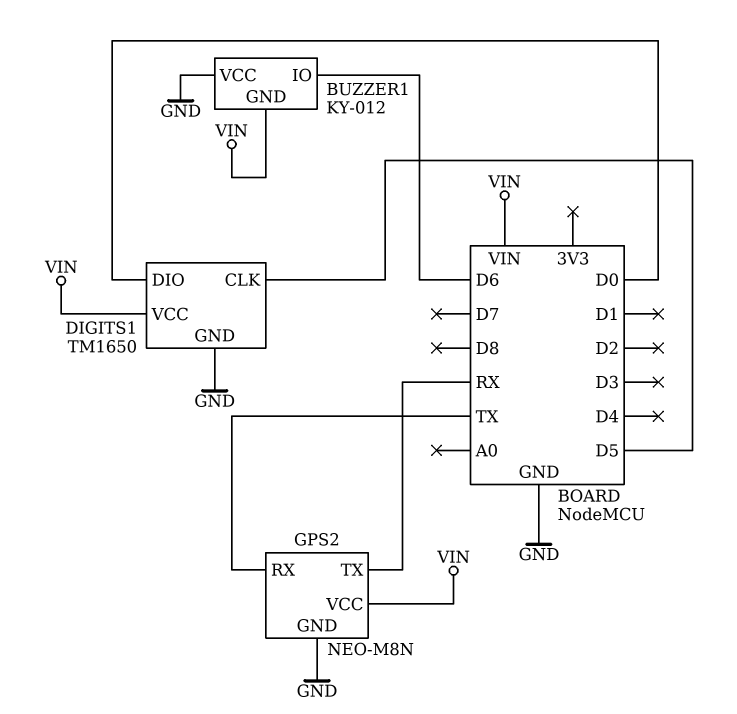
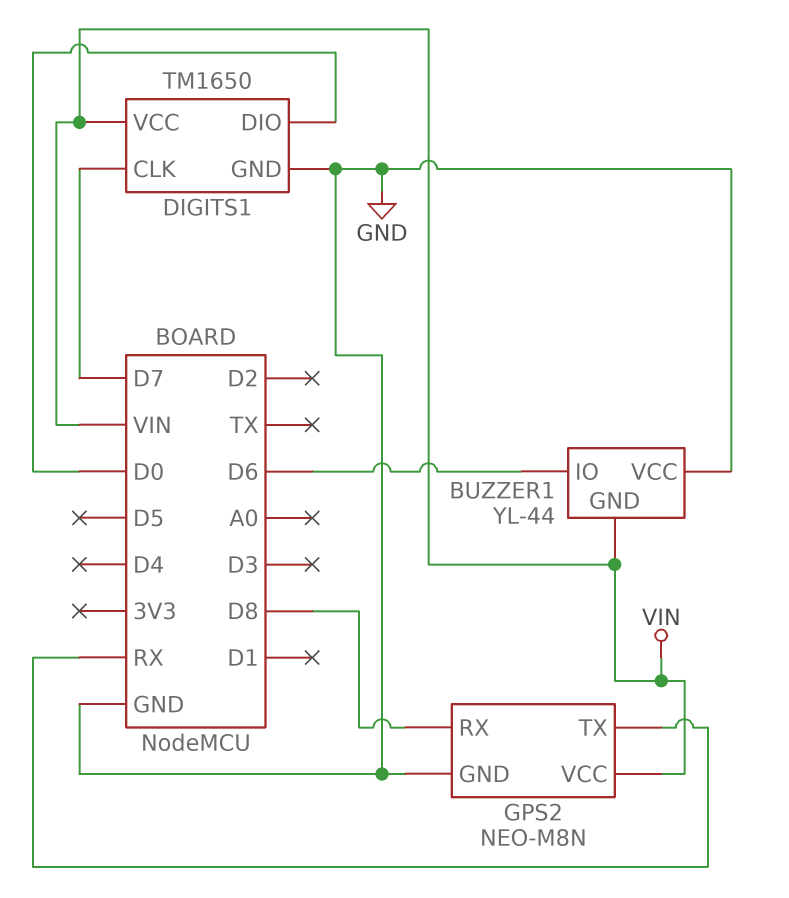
BUZZER1: KY-012 -> YL-44
DIGITS1 pin CLK: D5 -> D7
GPS2 pin RX: TX -> D8

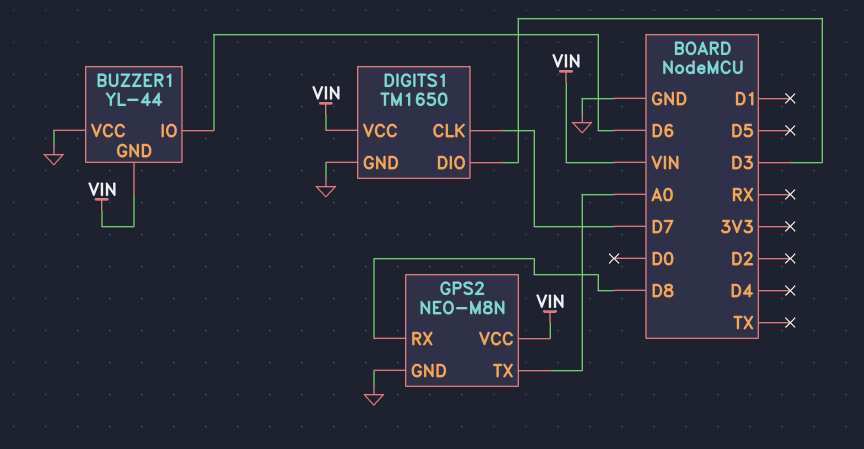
DIGITS1 pin DIO: D0 -> D3
GPS2 pin TX: RX -> A0

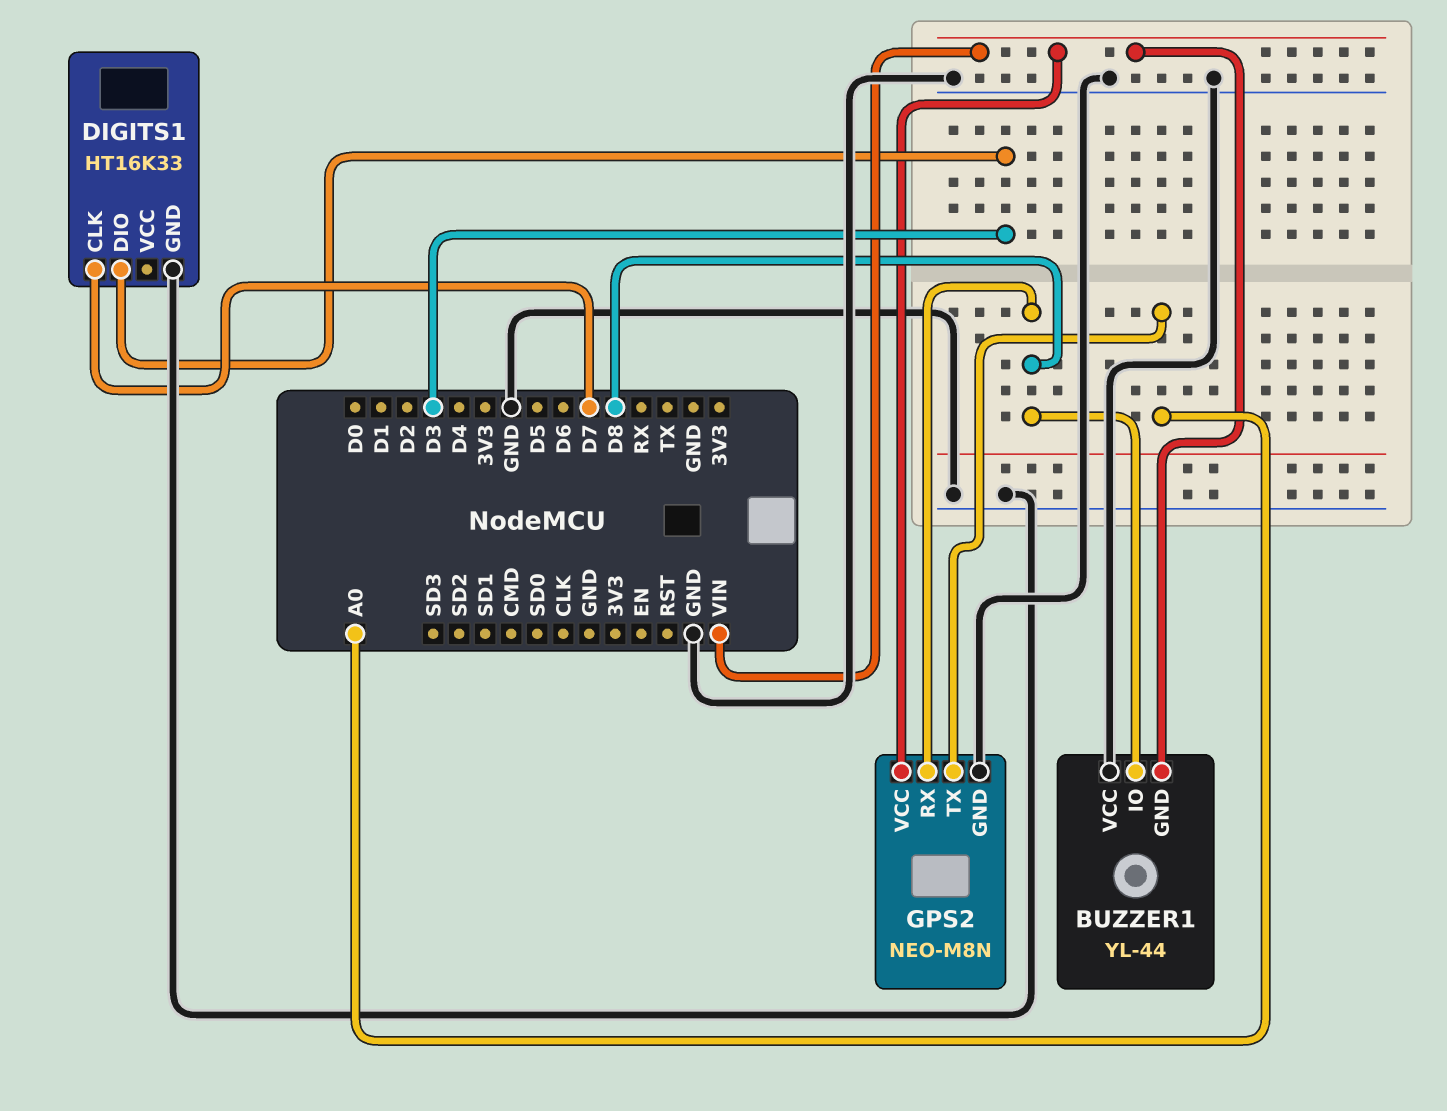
BUZZER1 pin IO: D6 -> D8
DIGITS1: TM1650 -> HT16K33
DIGITS1 pin VCC: VIN -> none

